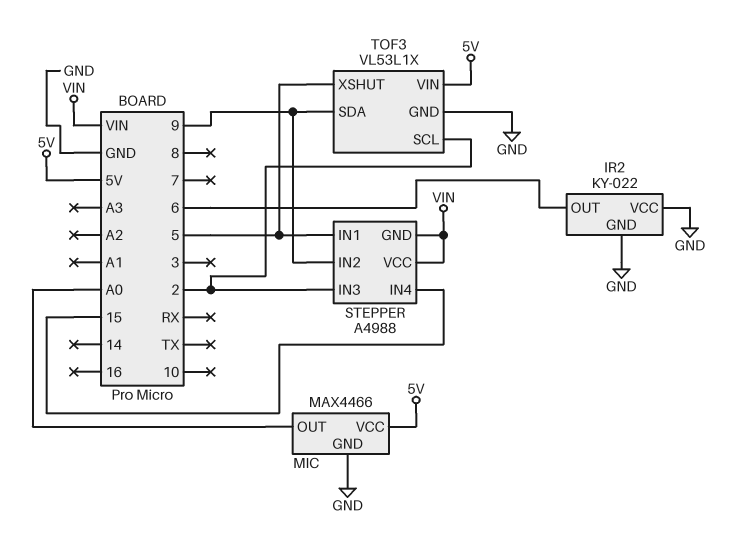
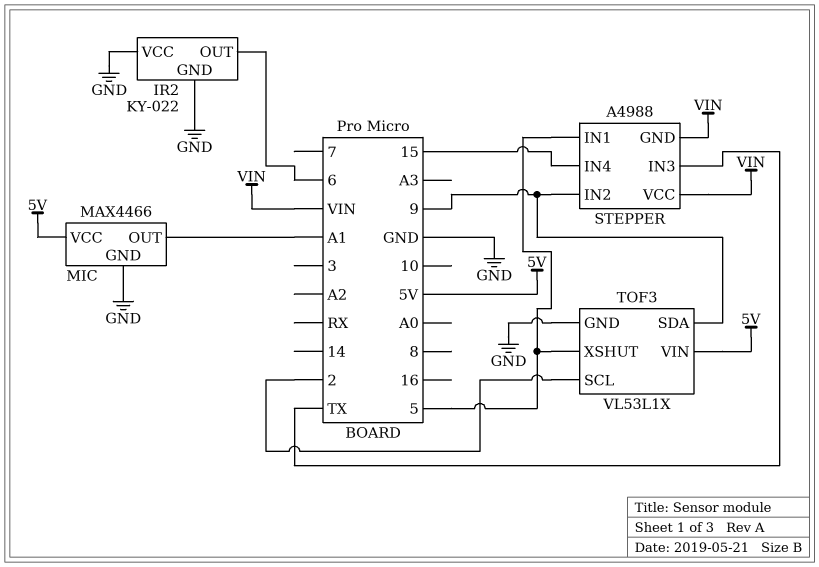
MIC pin OUT: A0 -> A1
STEPPER pin IN3: 2 -> TX

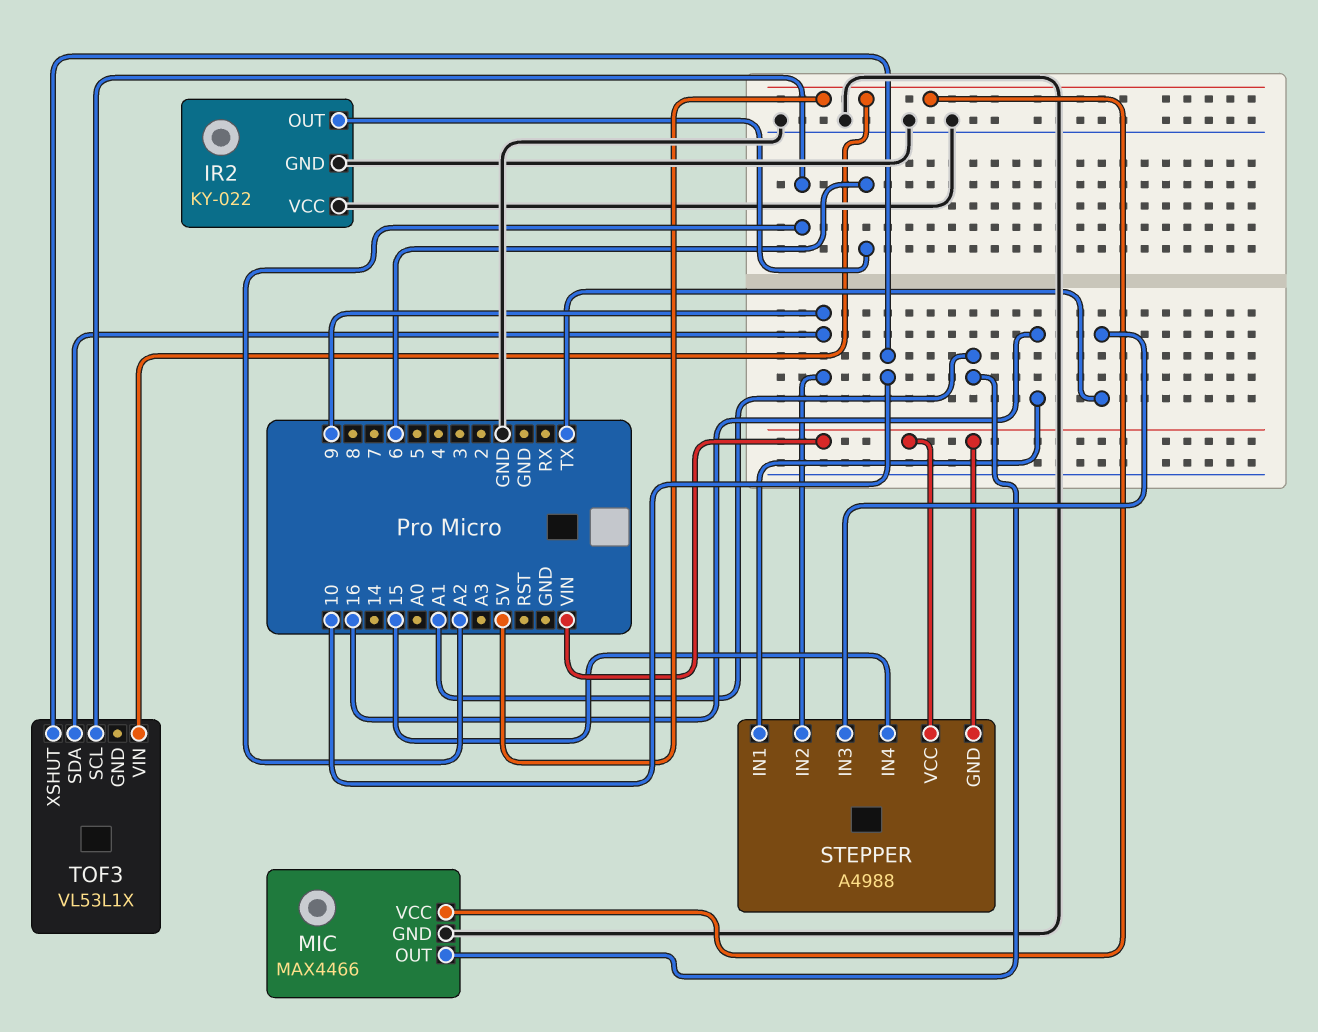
STEPPER pin IN1: 5 -> 16
TOF3 pin GND: GND -> none
TOF3 pin SCL: 2 -> A2
TOF3 pin XSHUT: 5 -> 10

